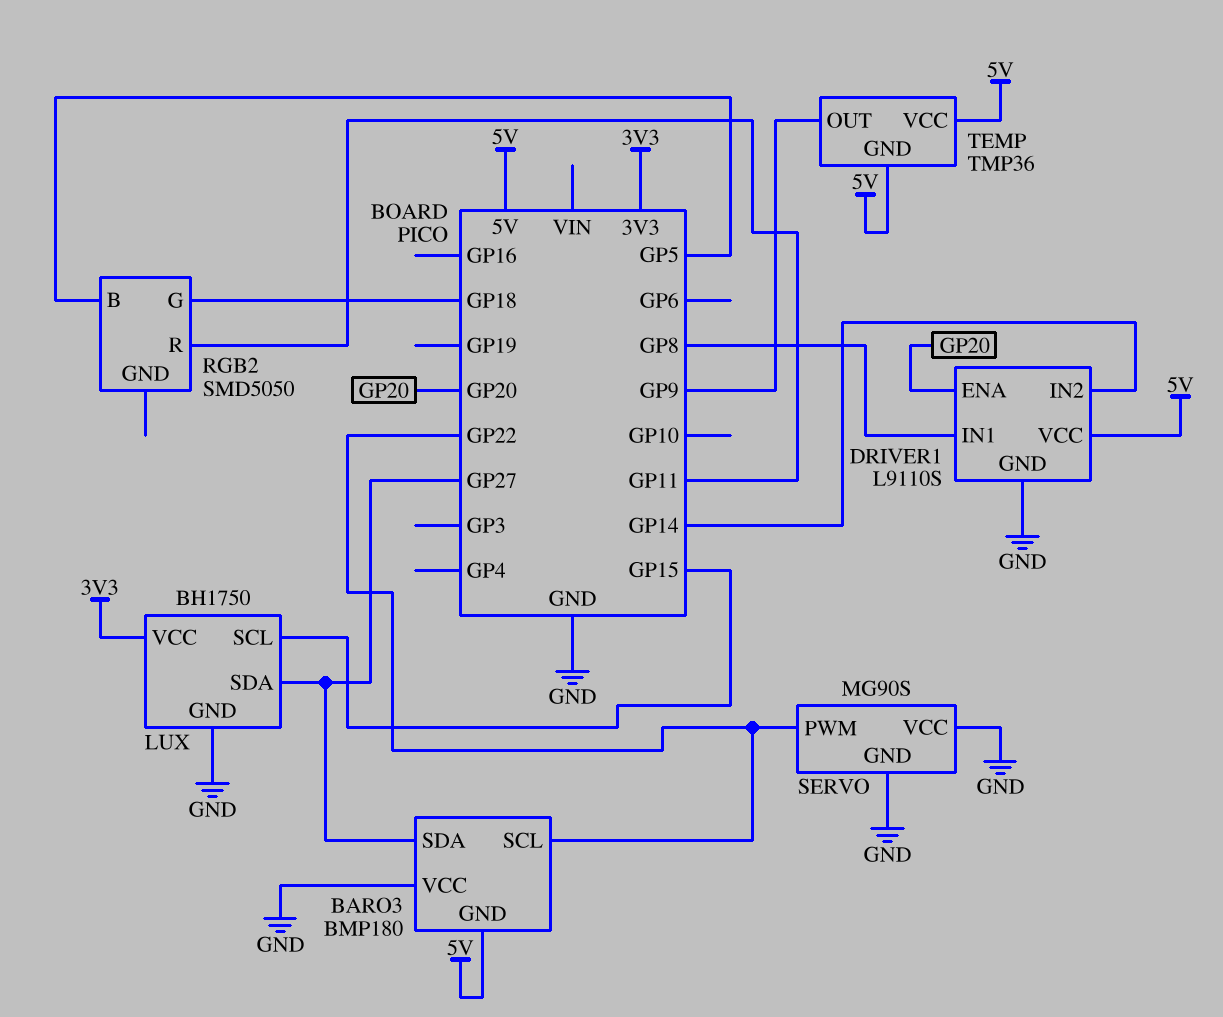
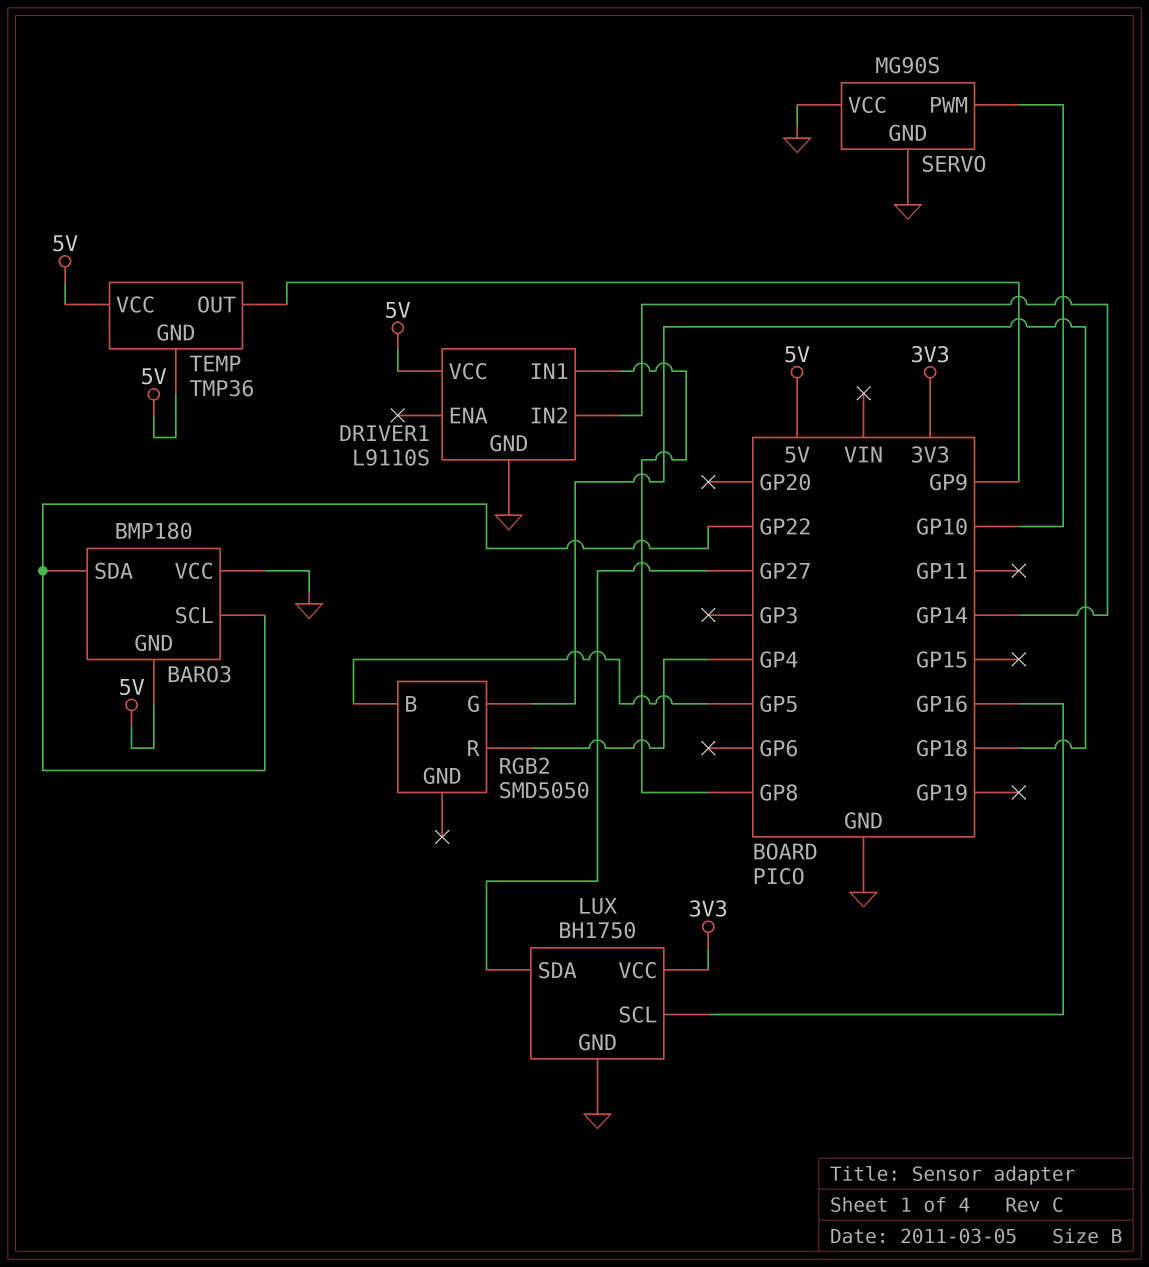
BARO3 pin SDA: GP27 -> GP22
DRIVER1 pin ENA: GP20 -> none
LUX pin SCL: GP15 -> GP16
RGB2 pin R: GP11 -> GP4
SERVO pin PWM: GP22 -> GP10

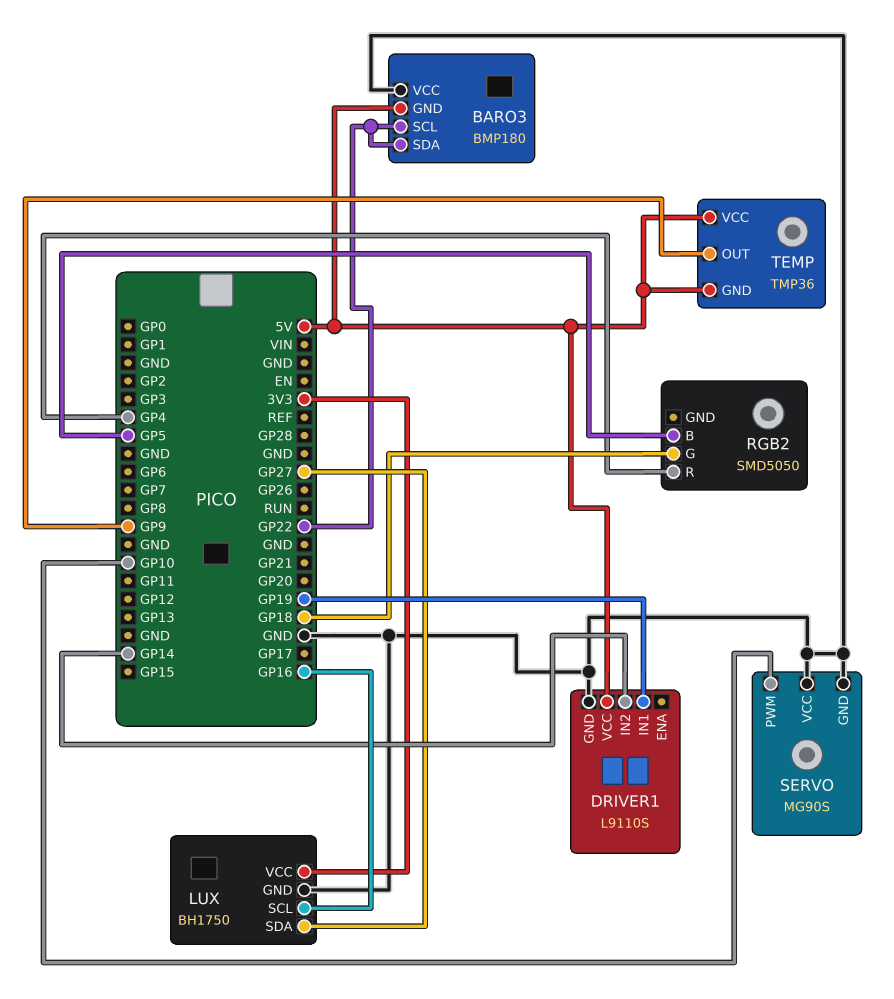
DRIVER1 pin IN1: GP8 -> GP19

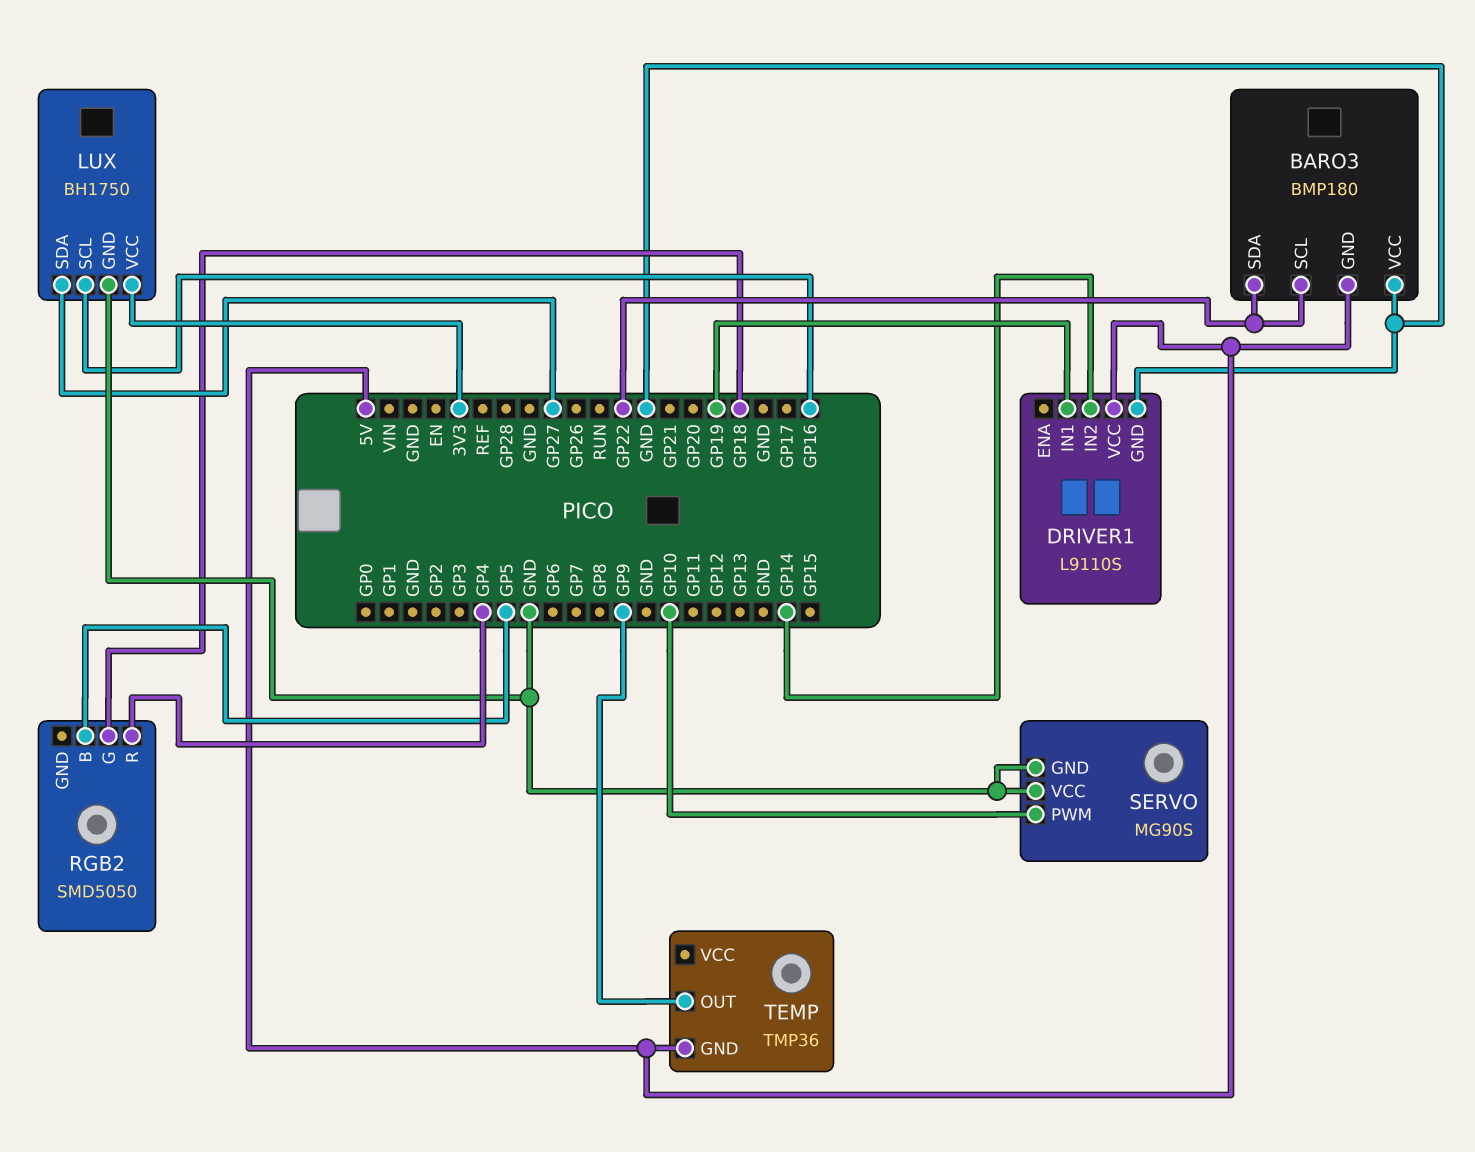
TEMP pin VCC: 5V -> none

